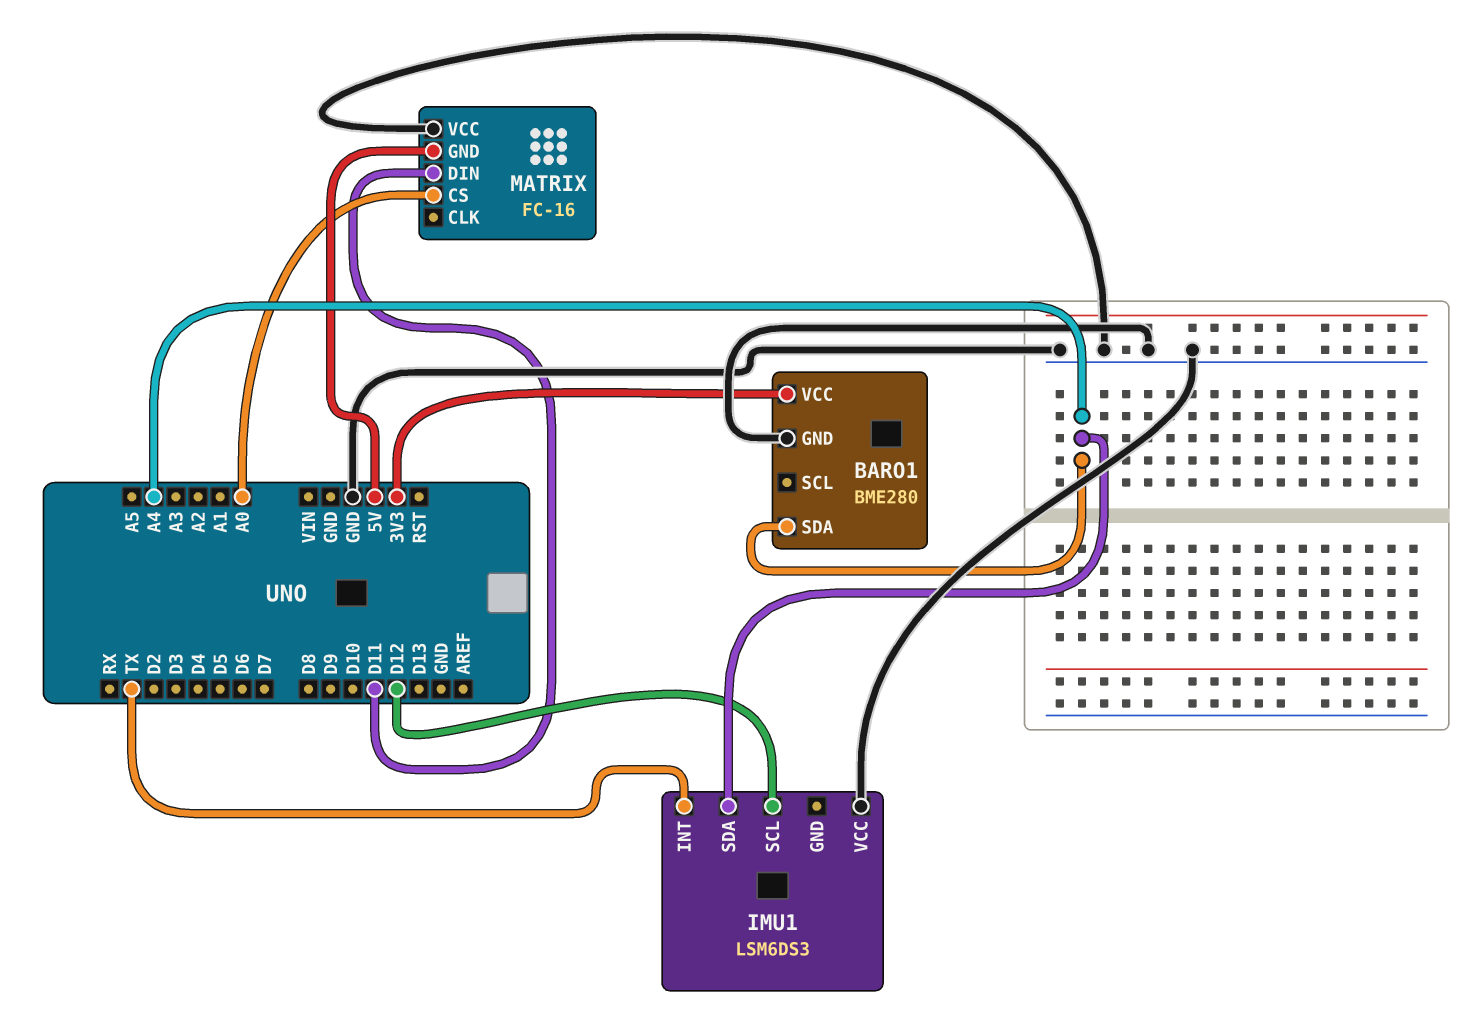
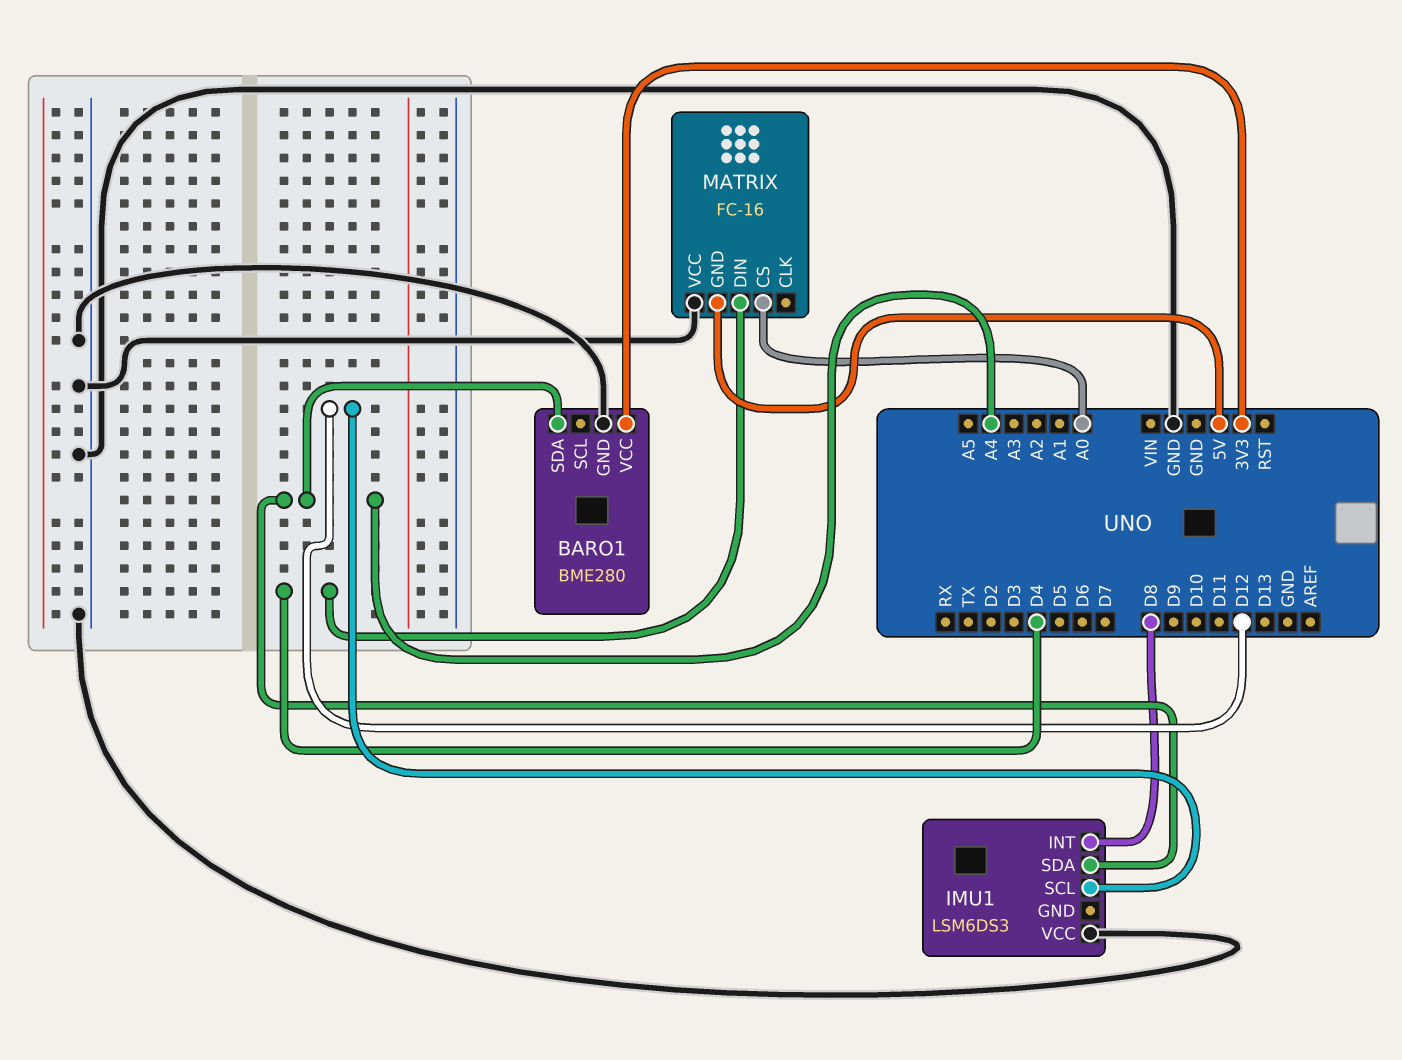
IMU1 pin INT: TX -> D8
MATRIX pin DIN: D11 -> D4

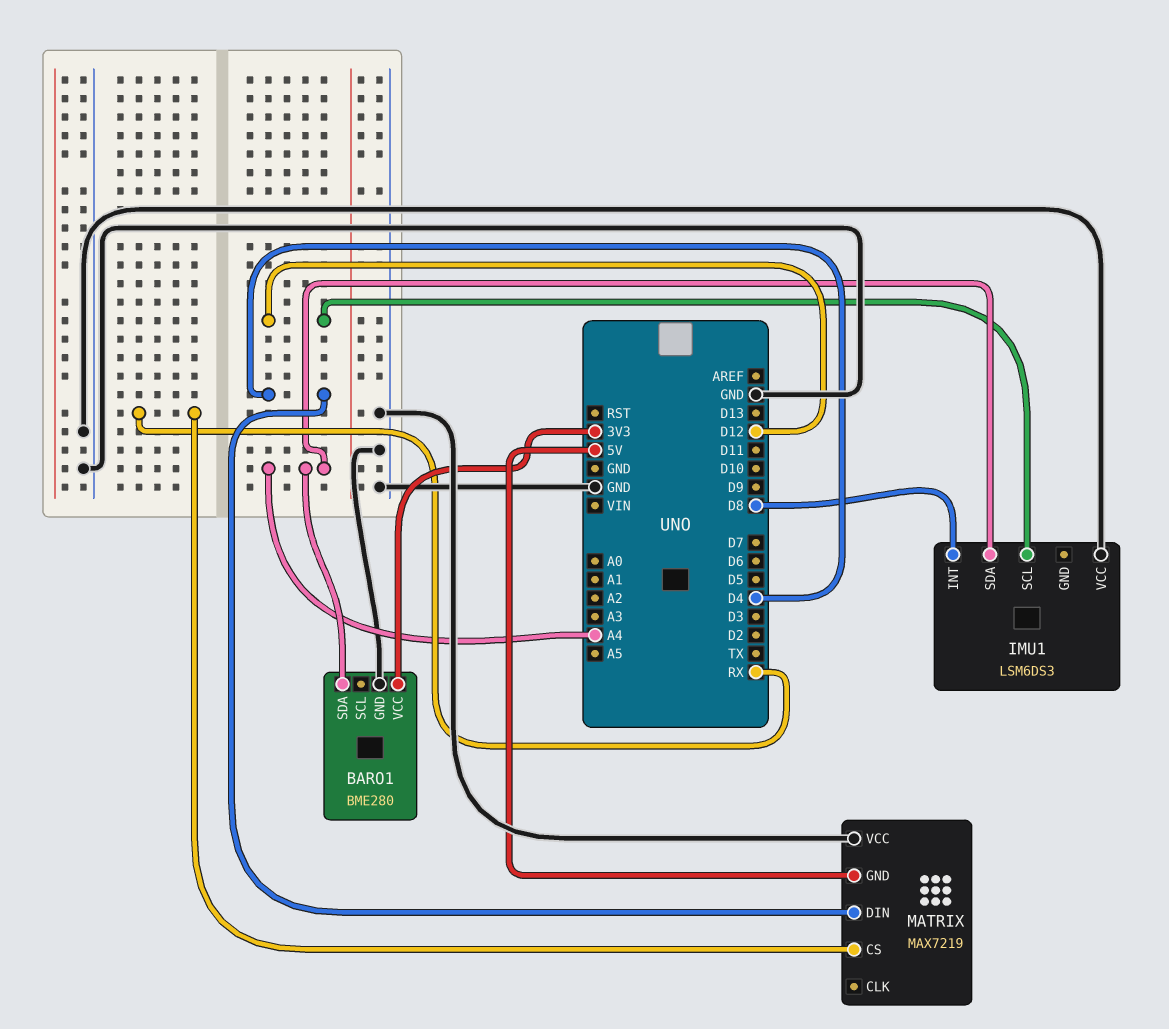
MATRIX: FC-16 -> MAX7219
MATRIX pin CS: A0 -> RX

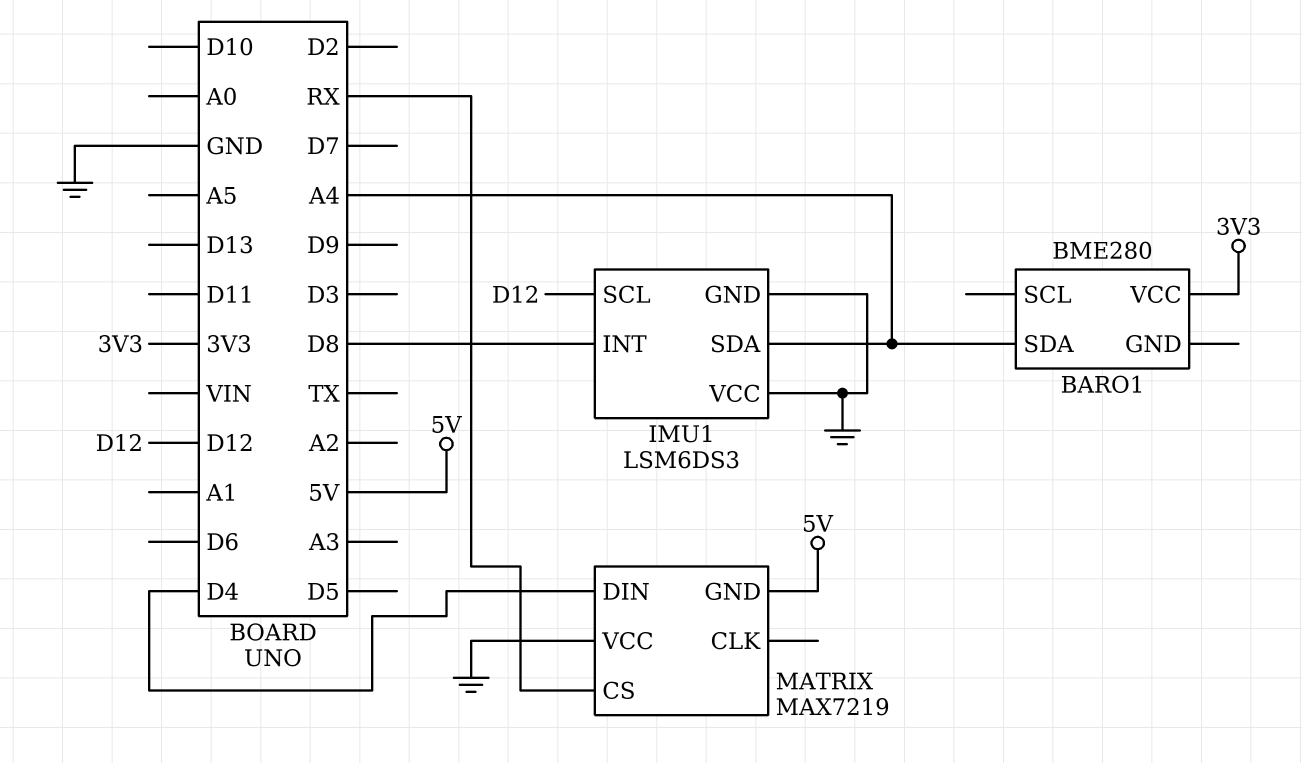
BARO1 pin GND: GND -> none
IMU1 pin GND: none -> GND

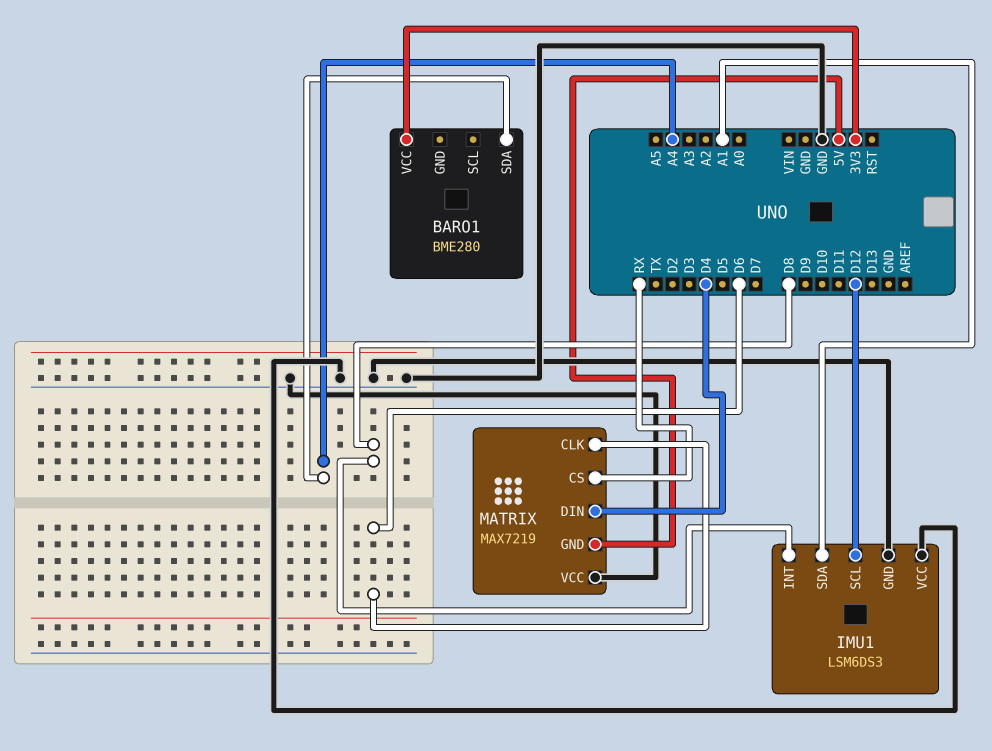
IMU1 pin SDA: A4 -> A1
MATRIX pin CLK: none -> D6

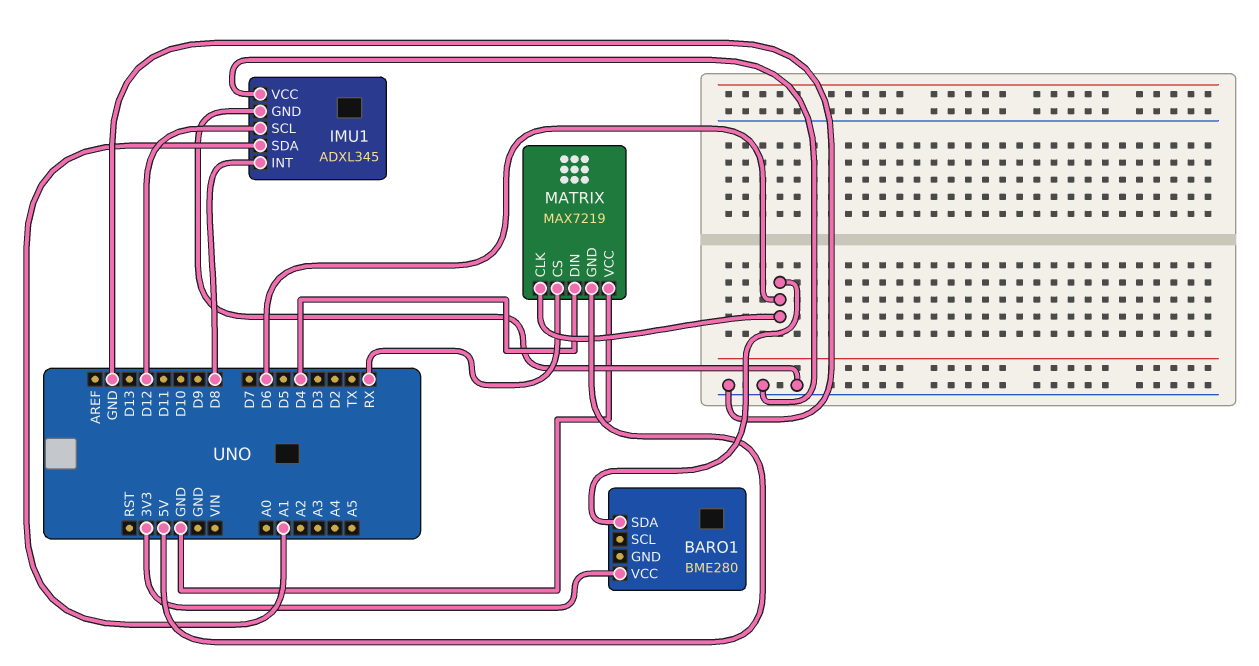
BARO1 pin SDA: A4 -> D6
IMU1: LSM6DS3 -> ADXL345

